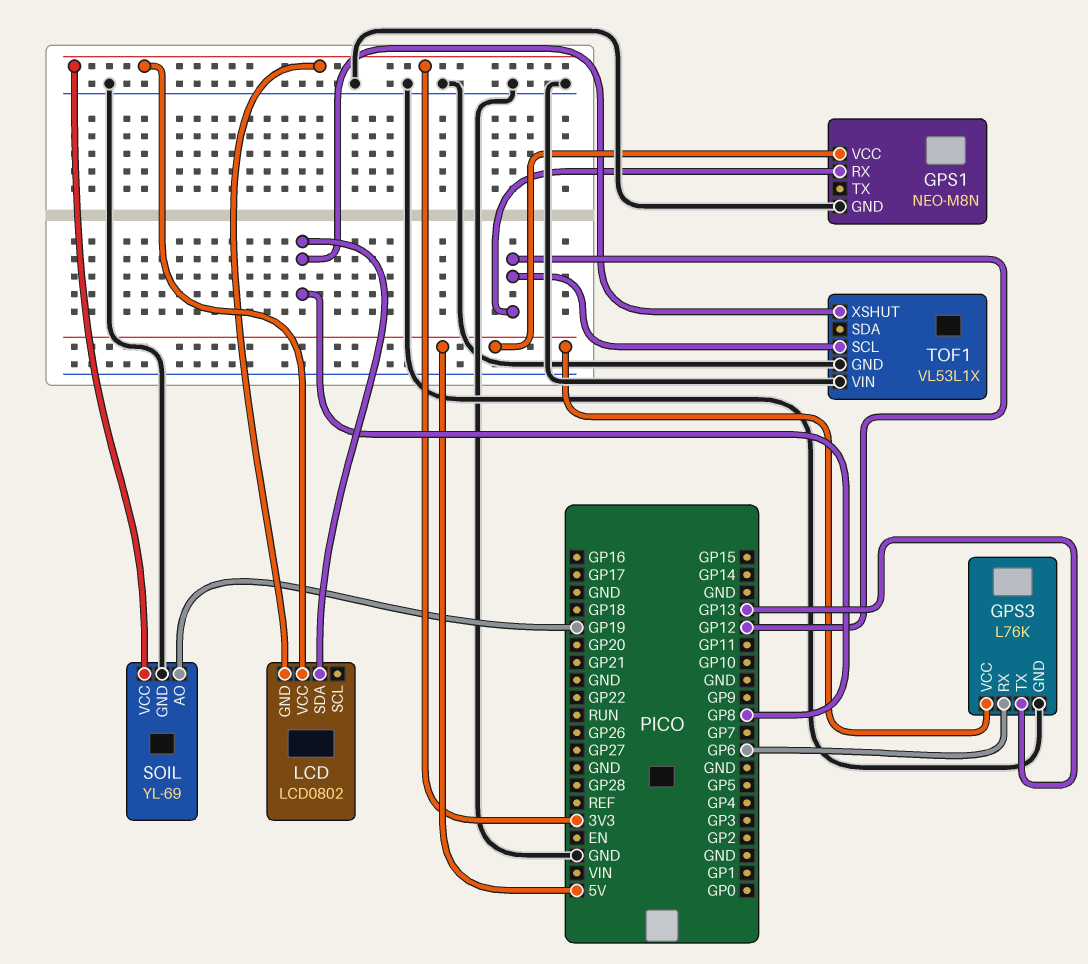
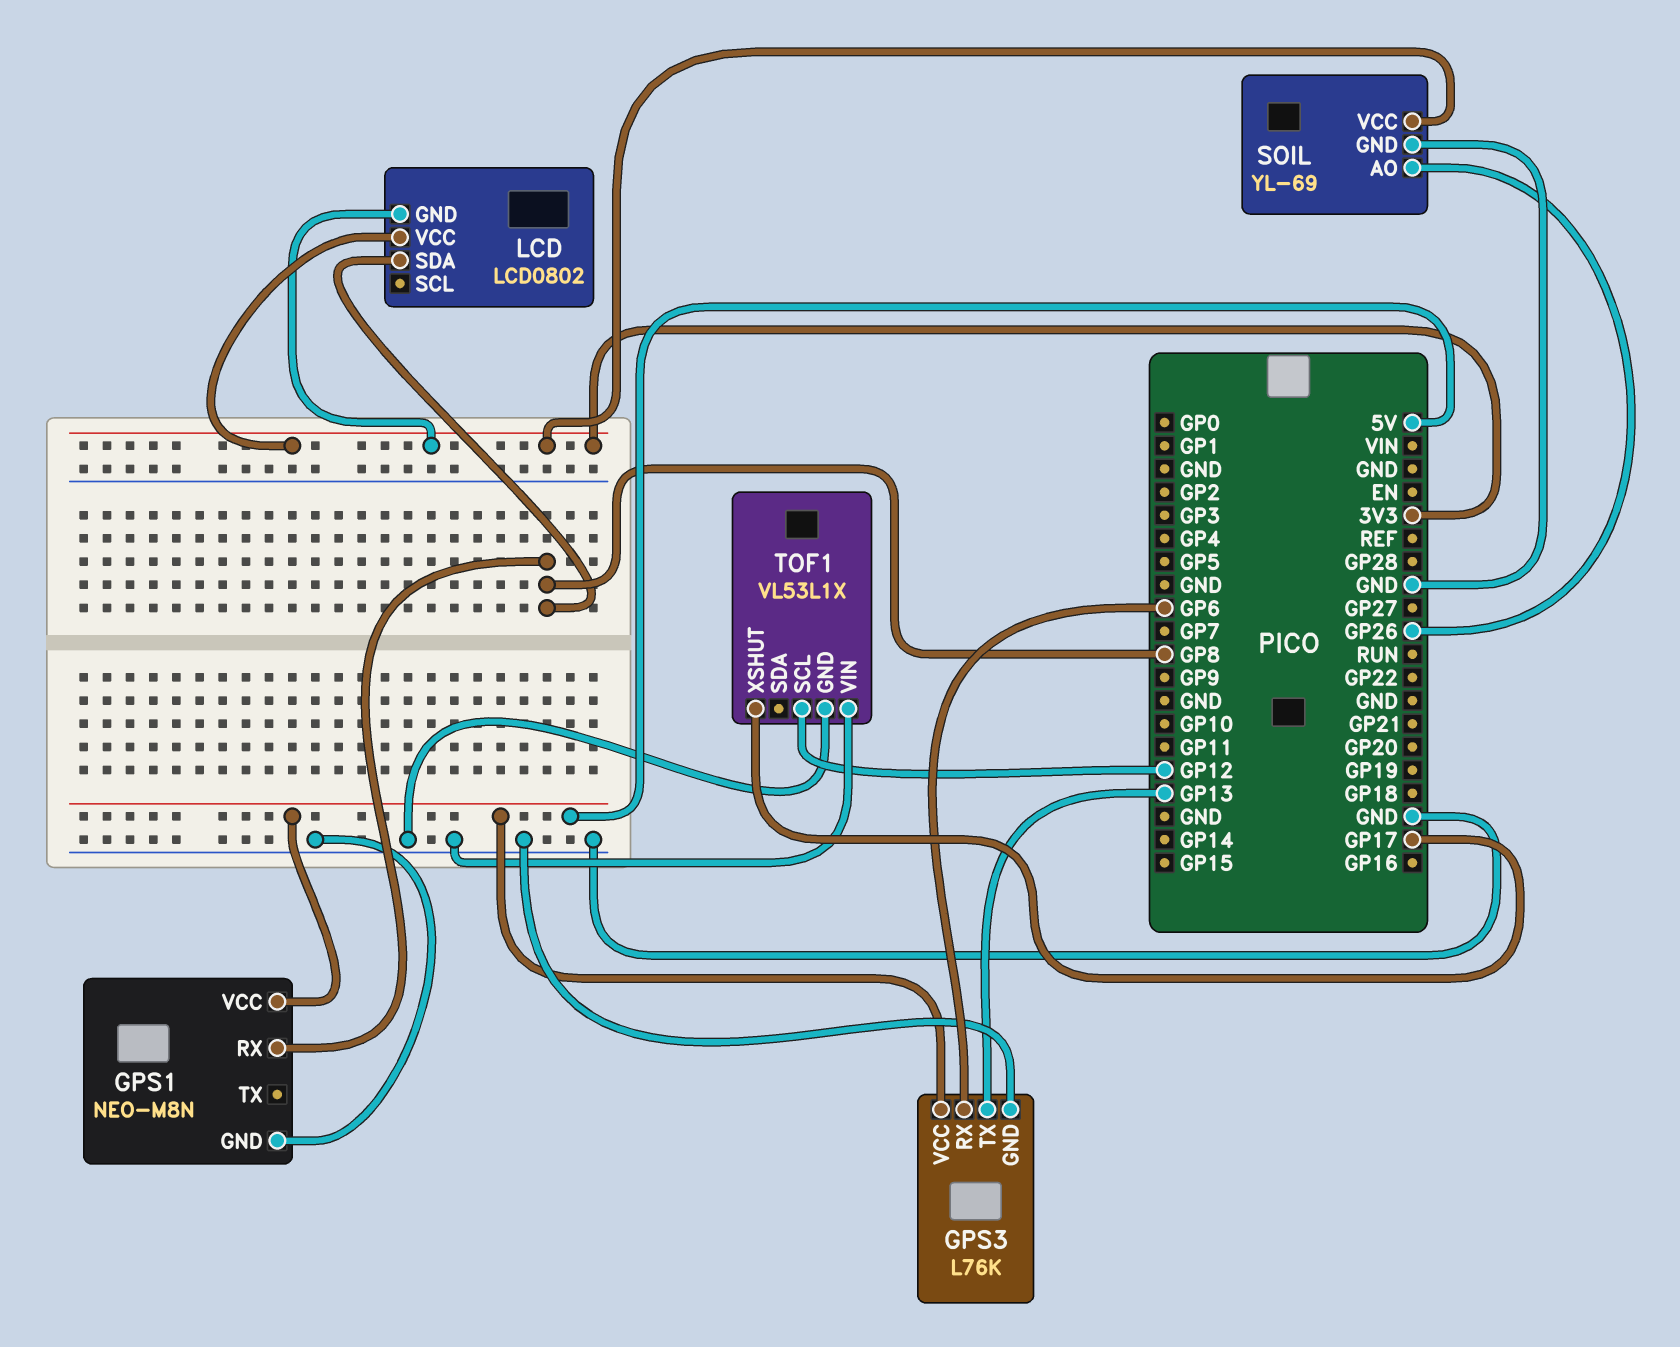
GPS1 pin RX: GP12 -> GP8
SOIL pin AO: GP19 -> GP26
TOF1 pin XSHUT: GP8 -> GP17

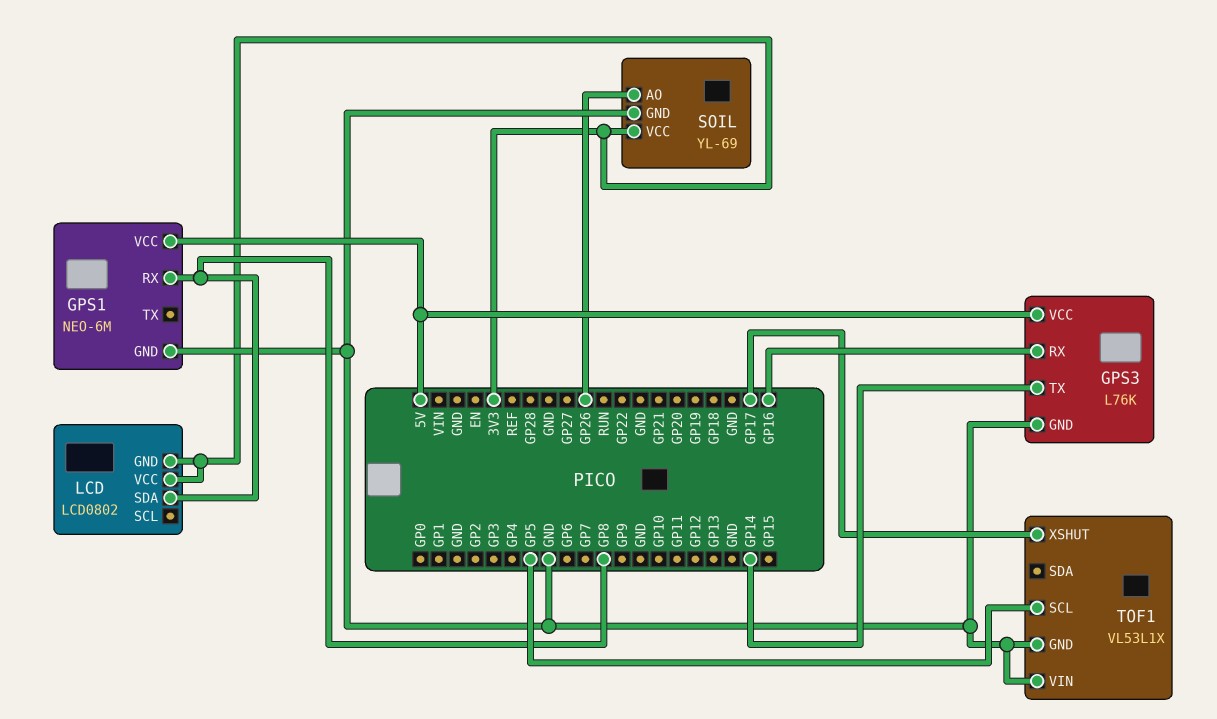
GPS1: NEO-M8N -> NEO-6M
GPS3 pin RX: GP6 -> GP16
GPS3 pin TX: GP13 -> GP14
TOF1 pin SCL: GP12 -> GP5

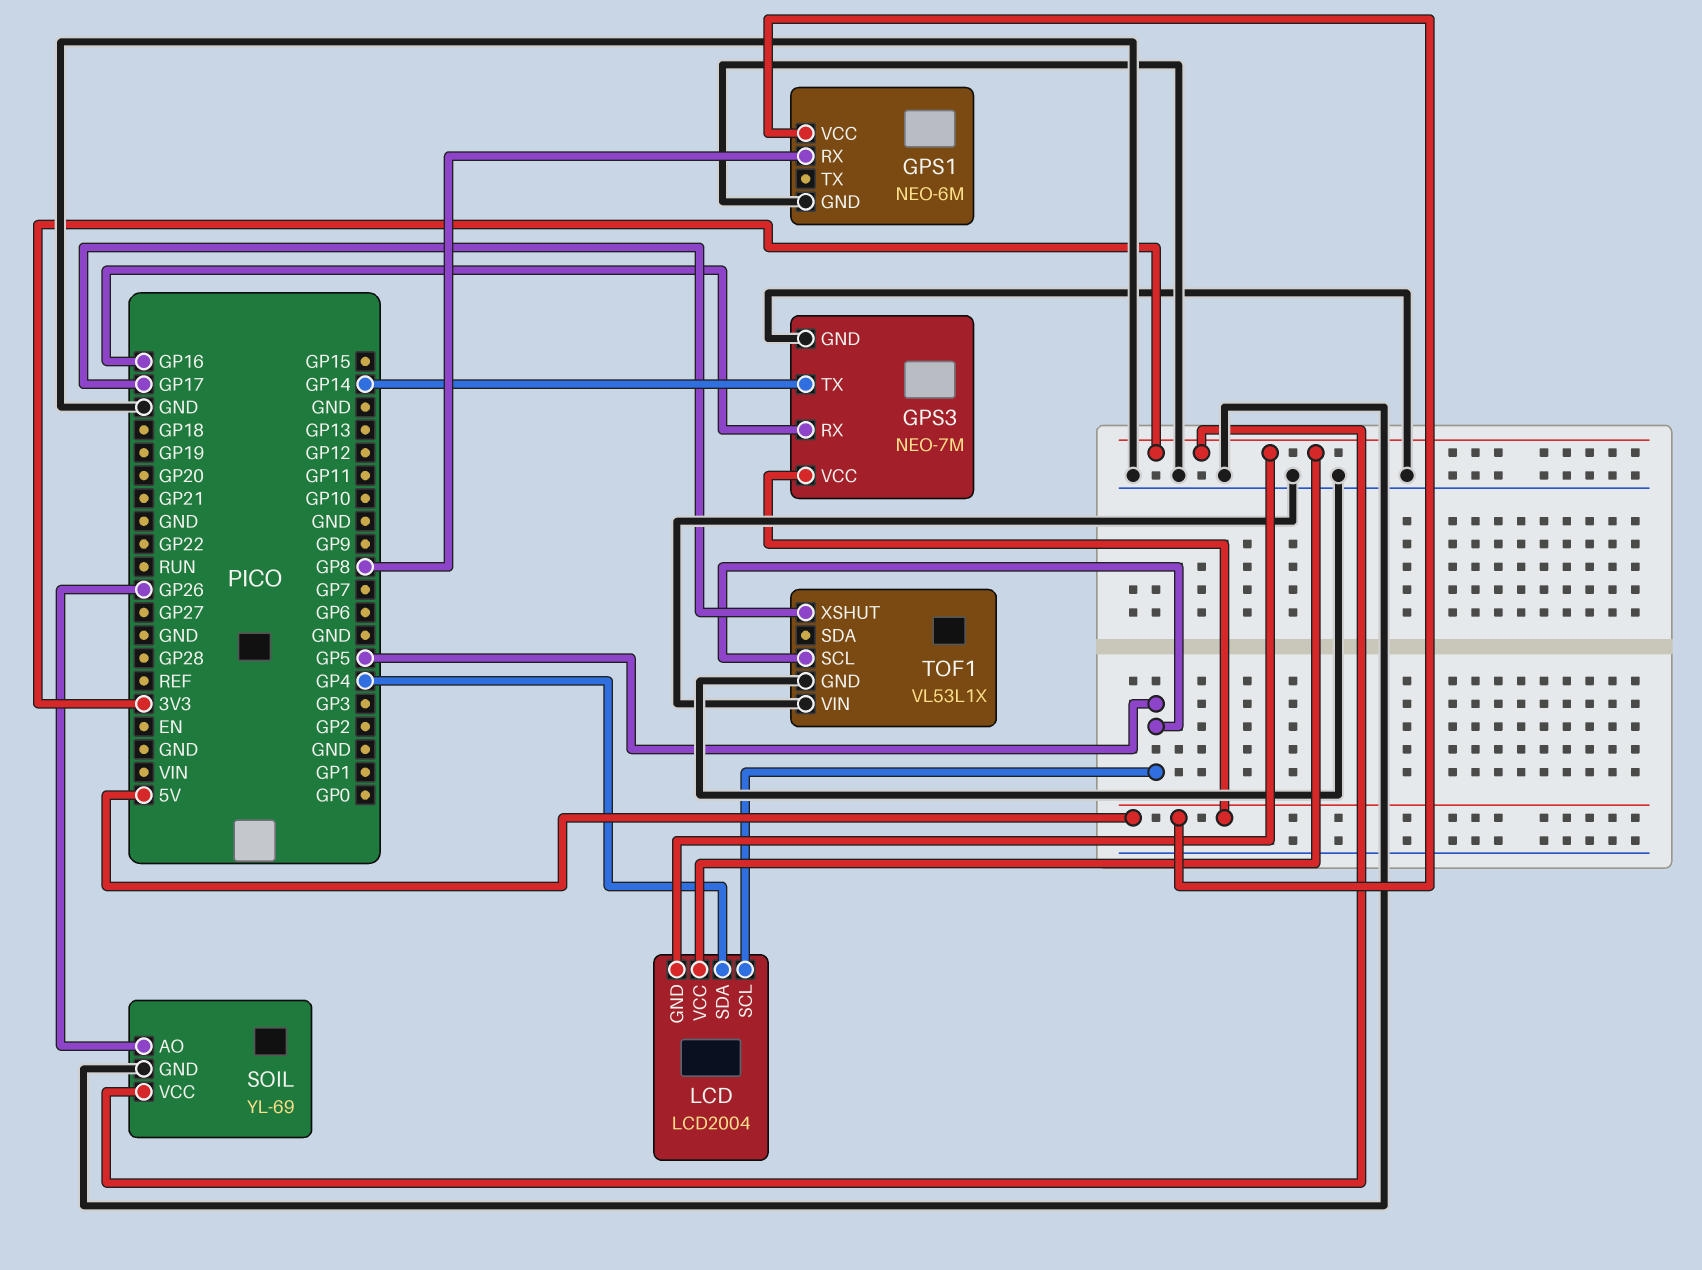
GPS3: L76K -> NEO-7M
LCD: LCD0802 -> LCD2004
LCD pin SCL: none -> GP5
LCD pin SDA: GP8 -> GP4

